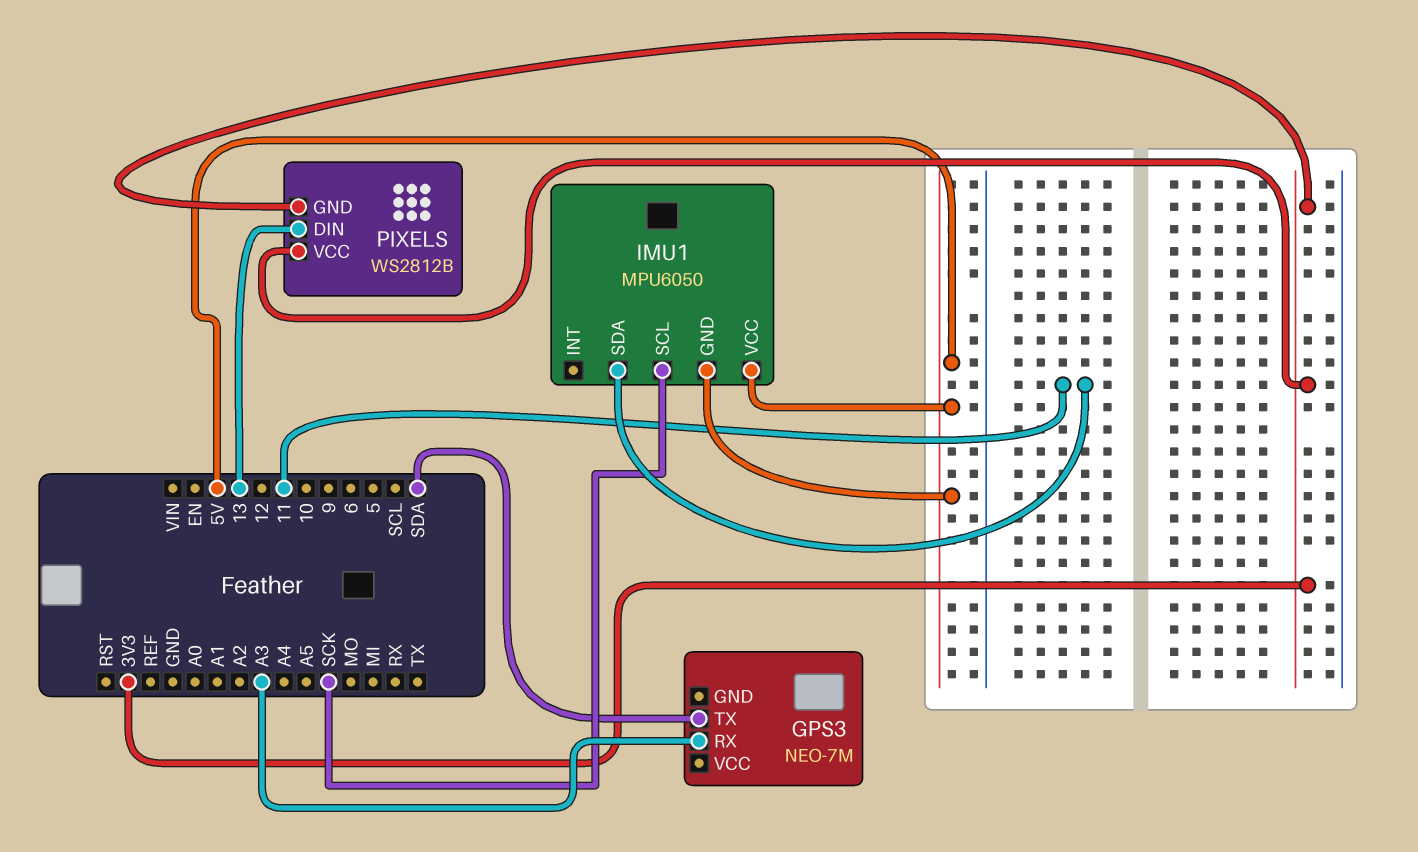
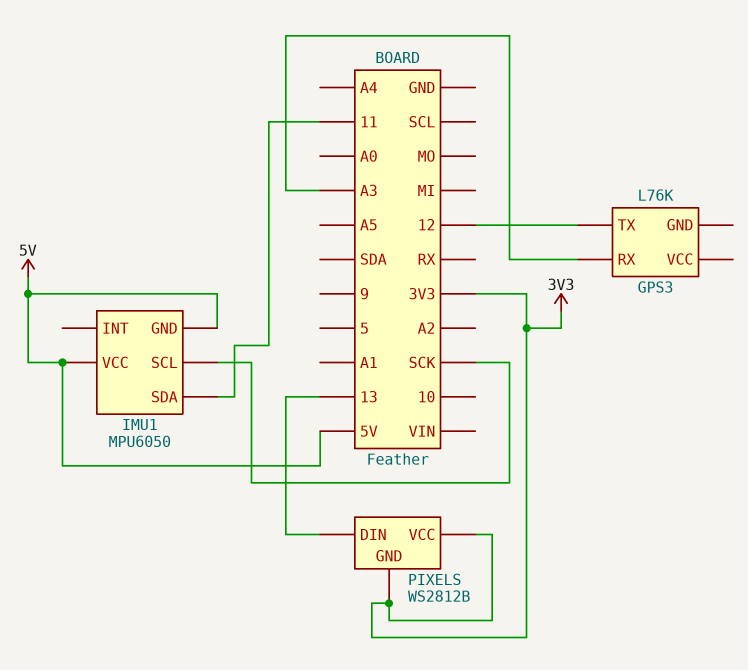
GPS3: NEO-7M -> L76K
GPS3 pin TX: SDA -> 12

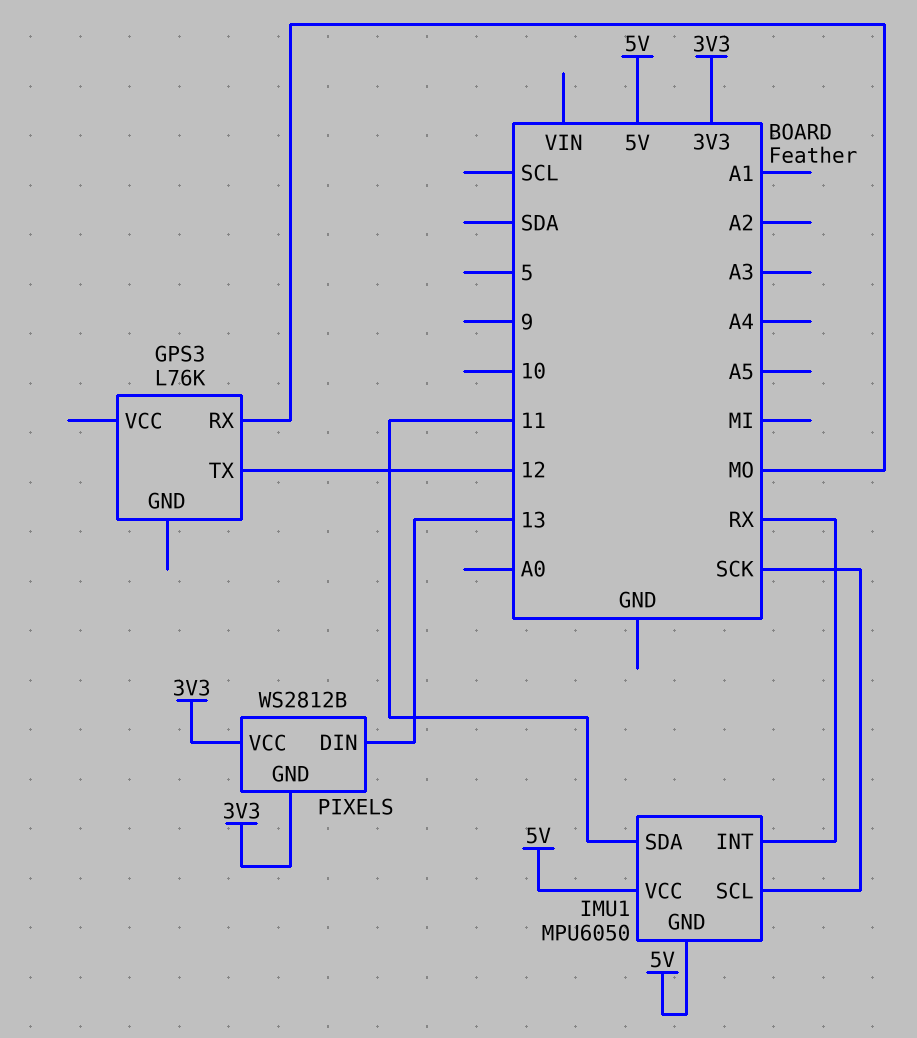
GPS3 pin RX: A3 -> MO
IMU1 pin INT: none -> RX

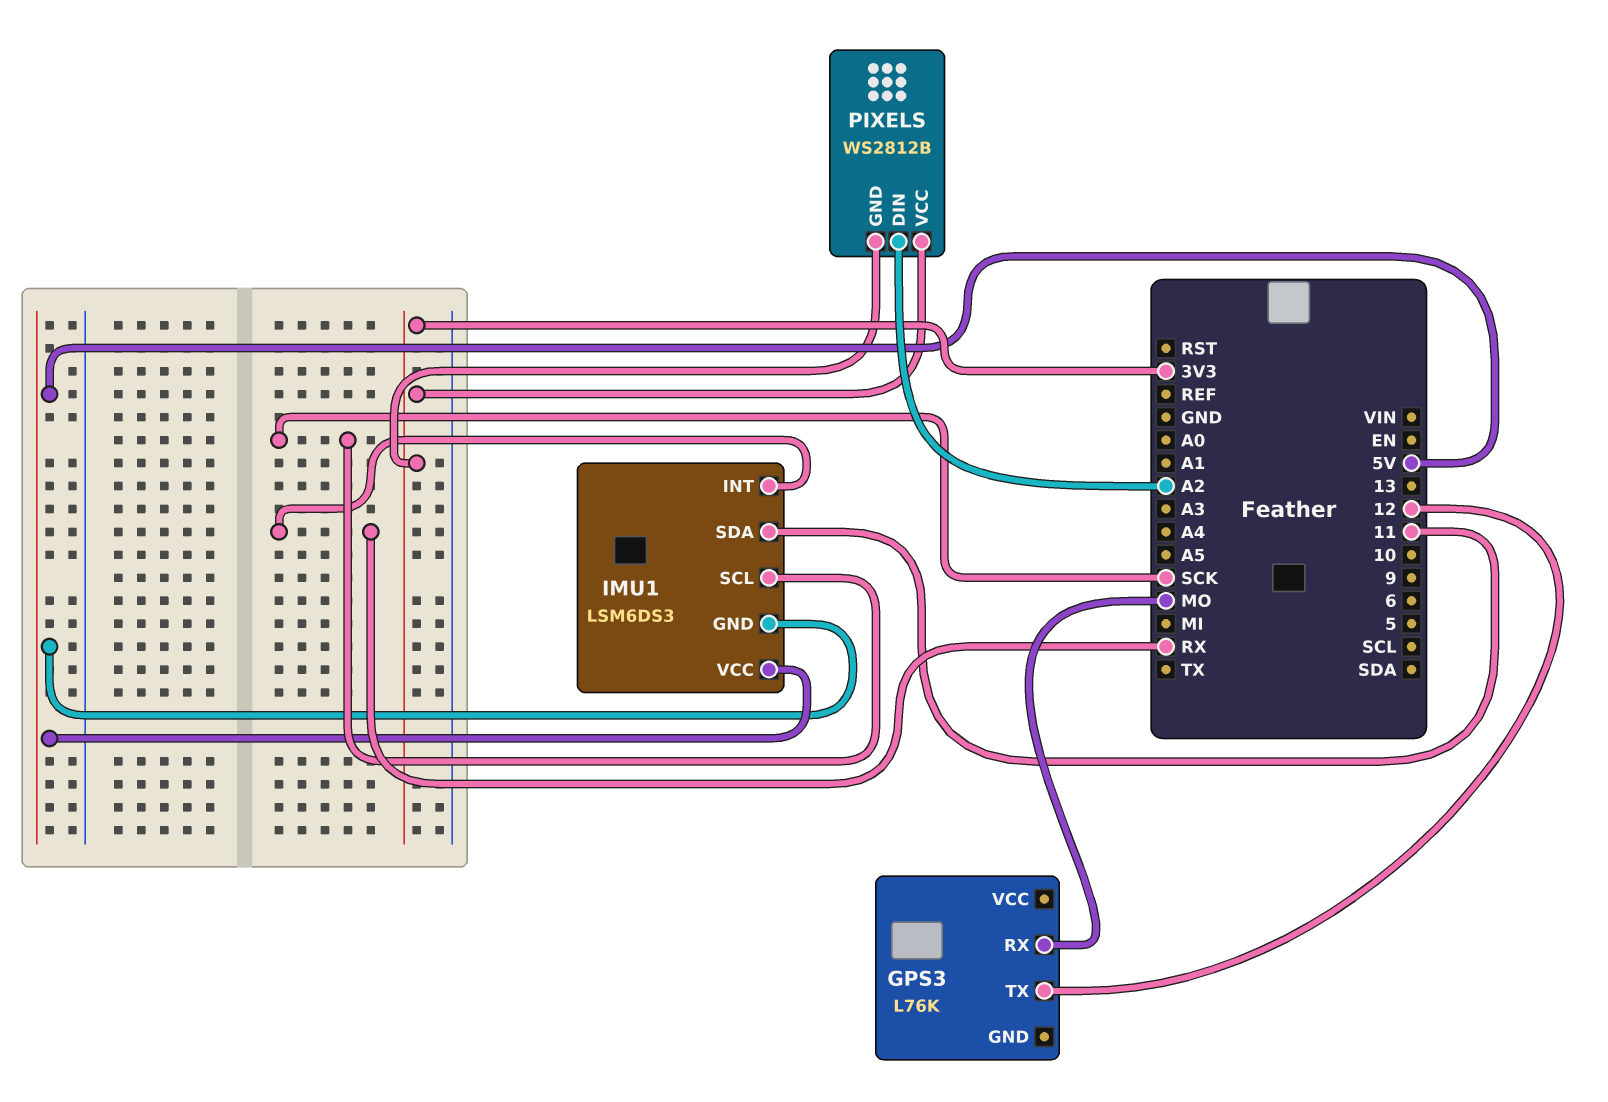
IMU1: MPU6050 -> LSM6DS3
PIXELS pin DIN: 13 -> A2

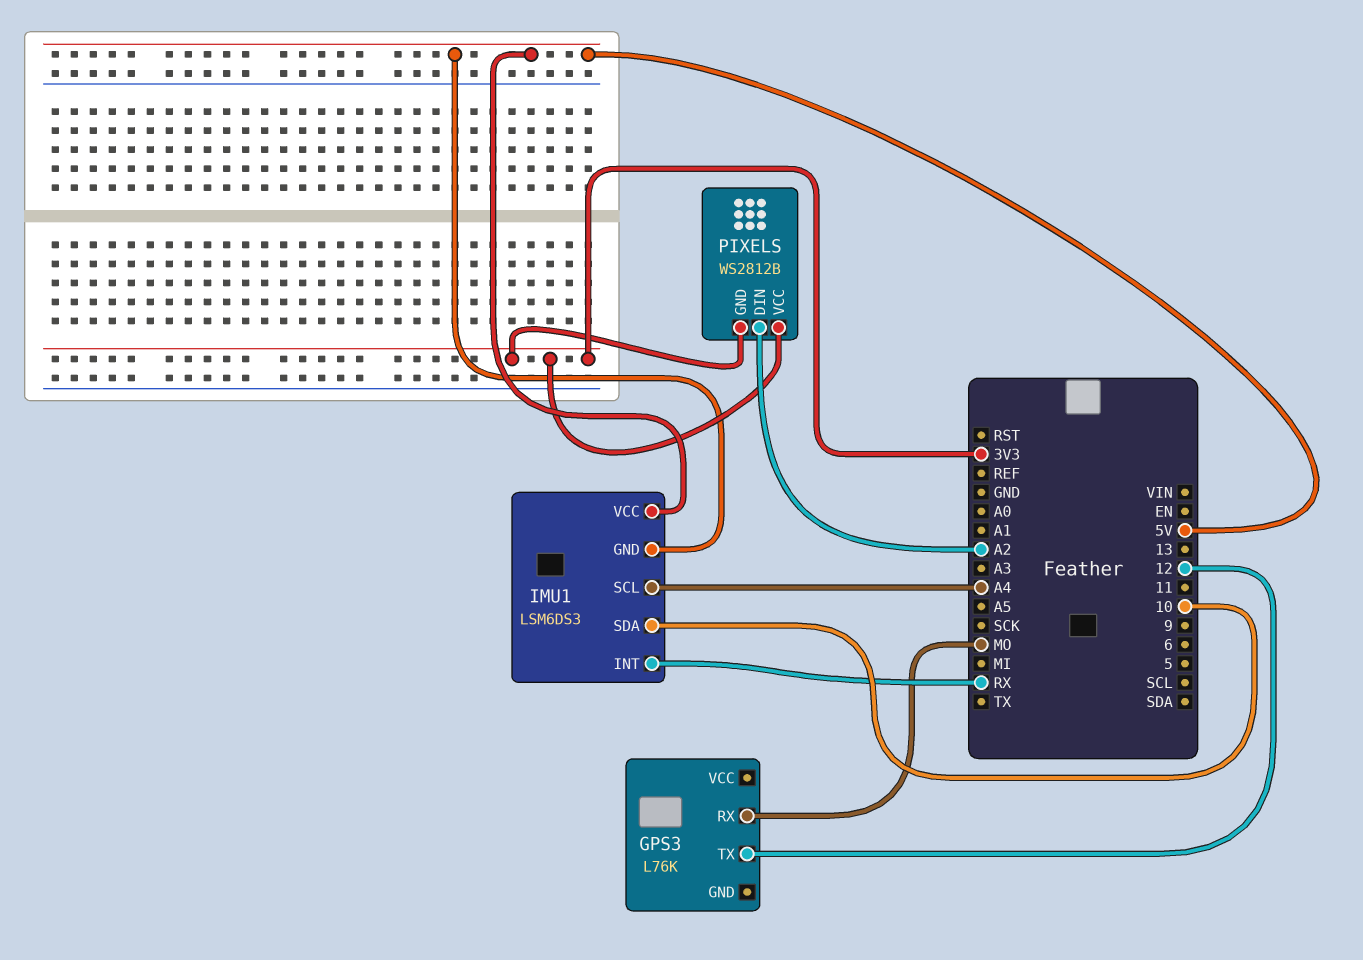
IMU1 pin SCL: SCK -> A4
IMU1 pin SDA: 11 -> 10

